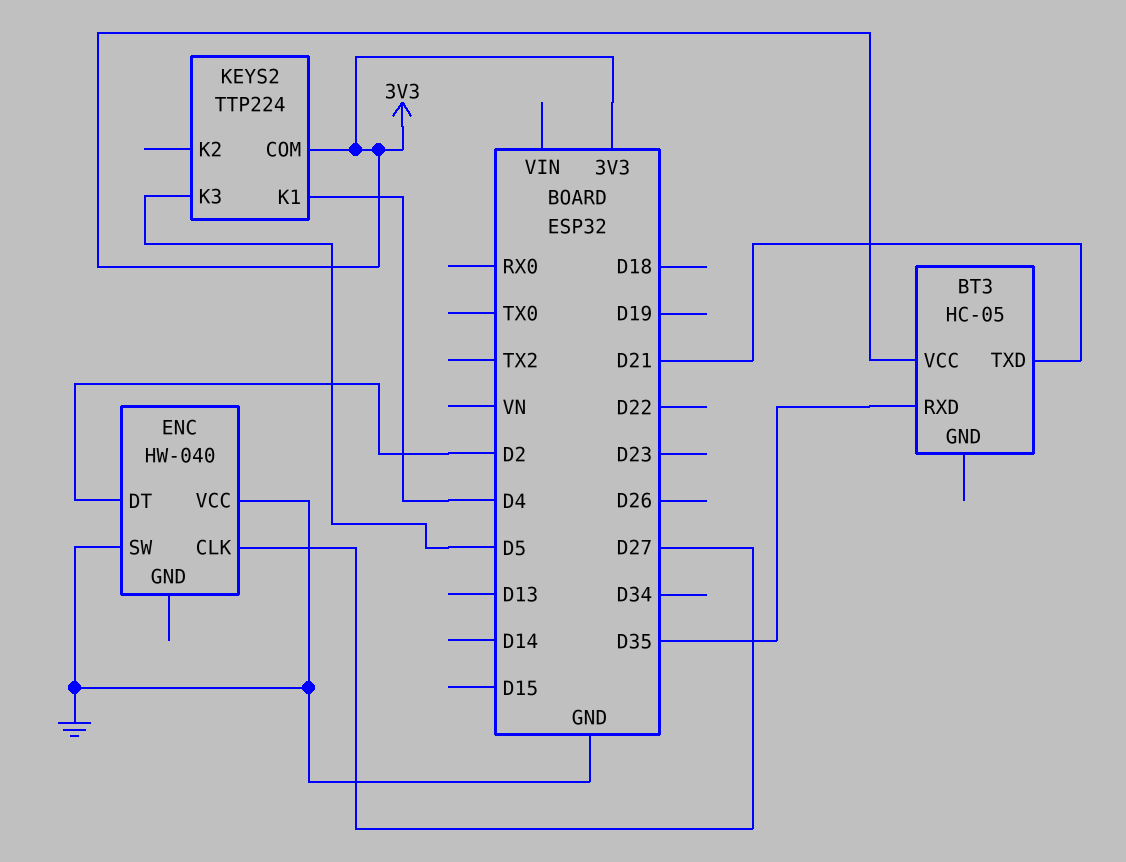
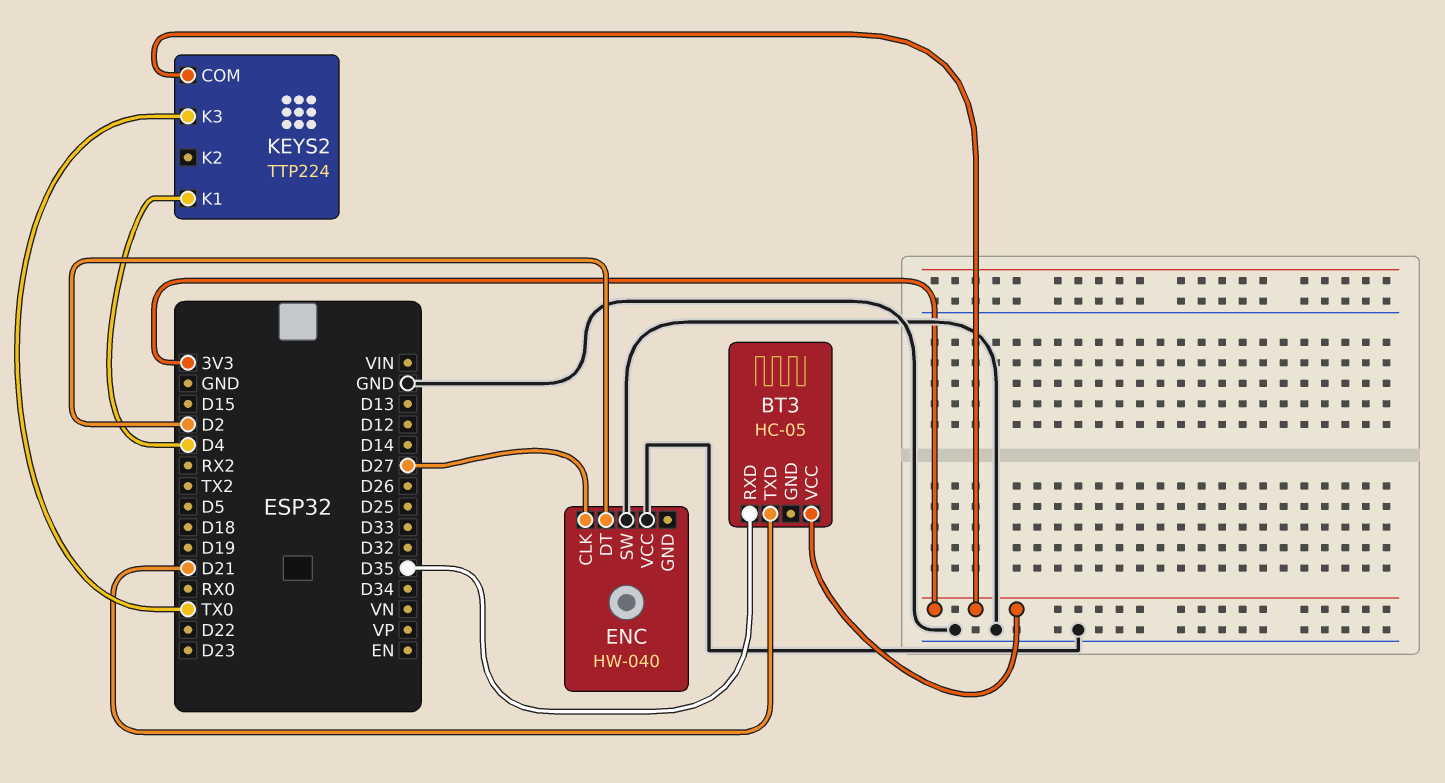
KEYS2 pin K3: D5 -> TX0

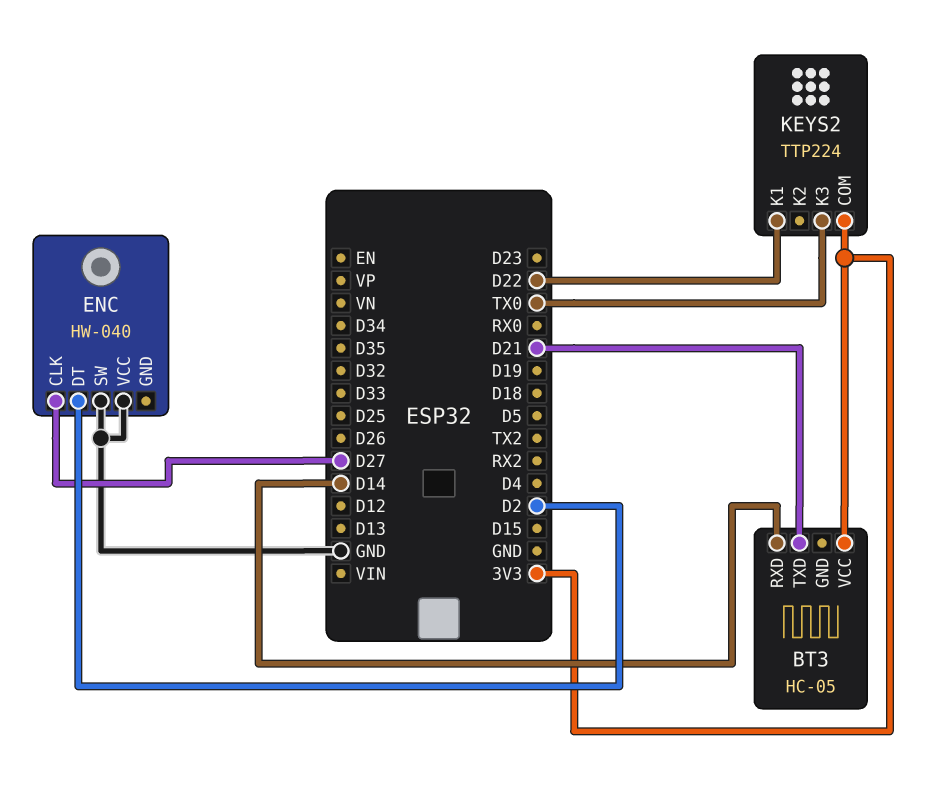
BT3 pin RXD: D35 -> D14
KEYS2 pin K1: D4 -> D22

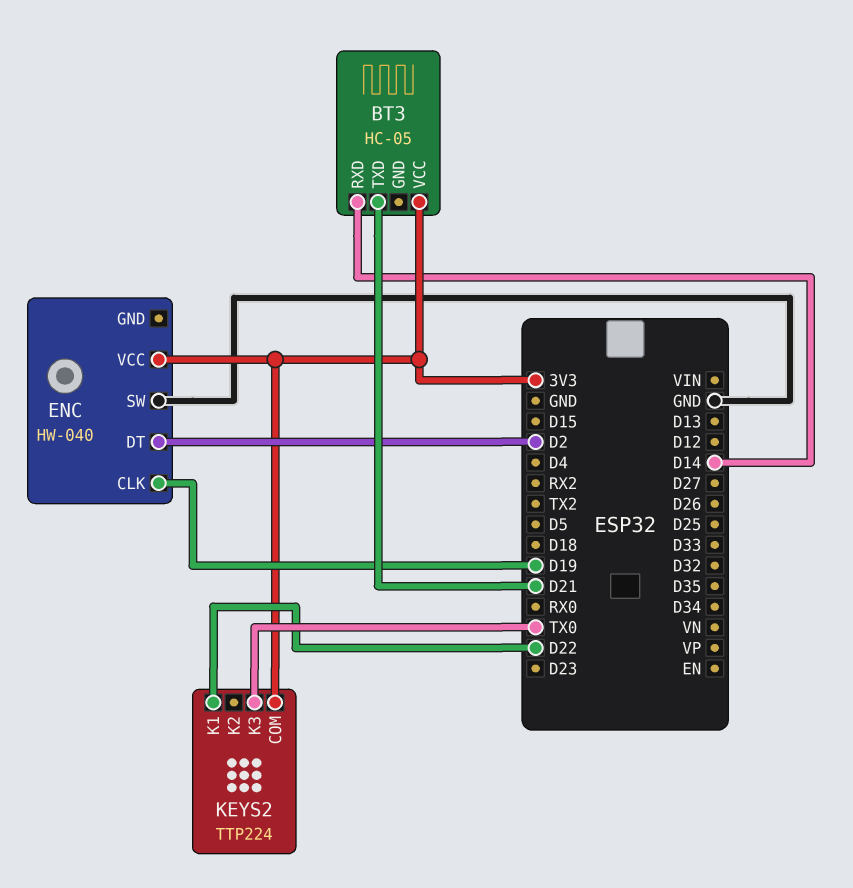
ENC pin CLK: D27 -> D19
ENC pin VCC: GND -> 3V3

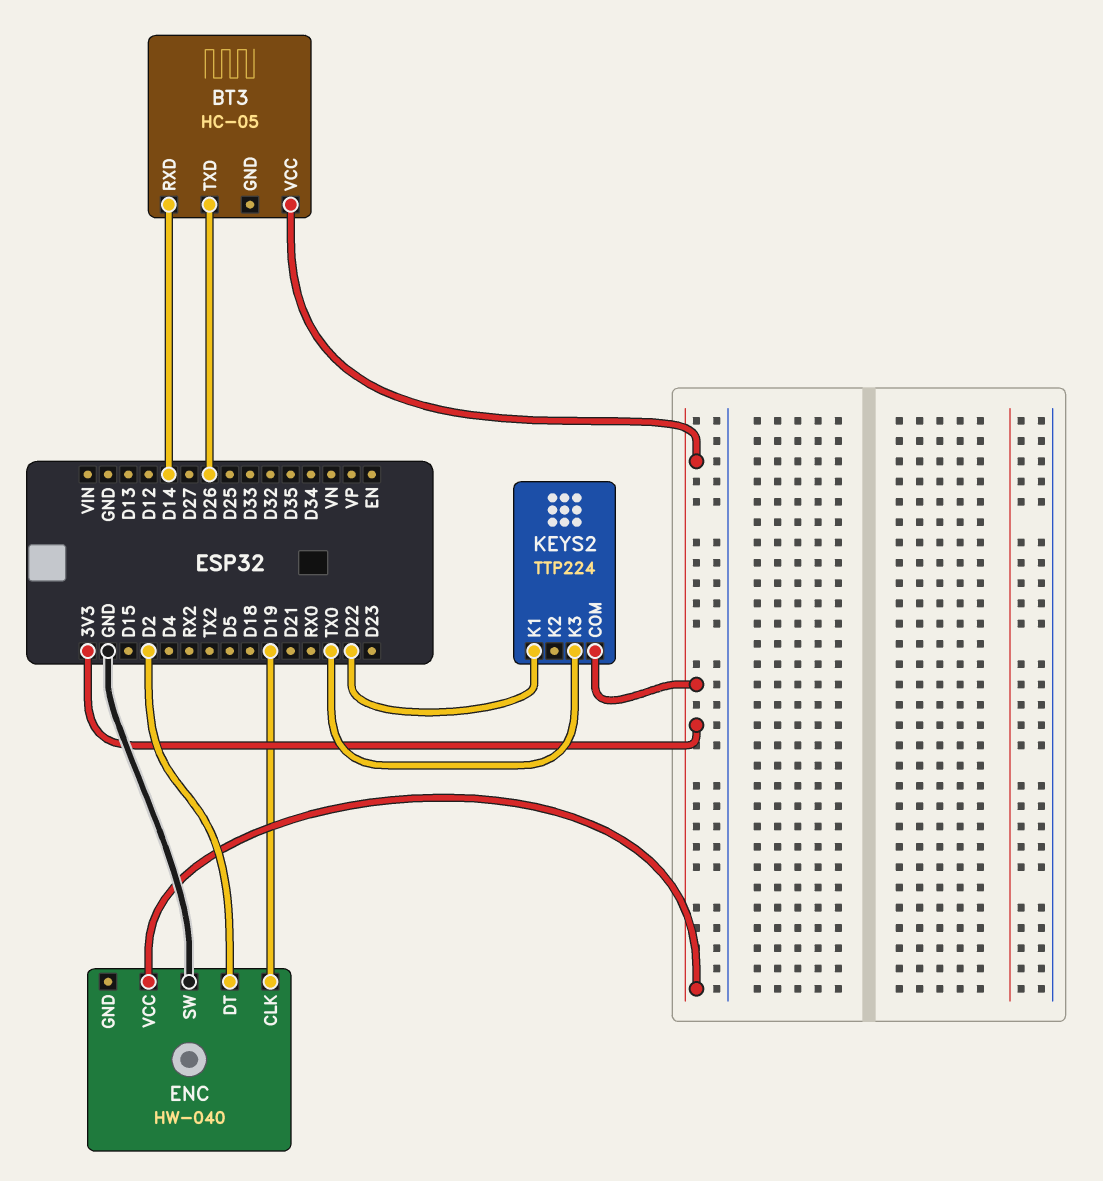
BT3 pin TXD: D21 -> D26

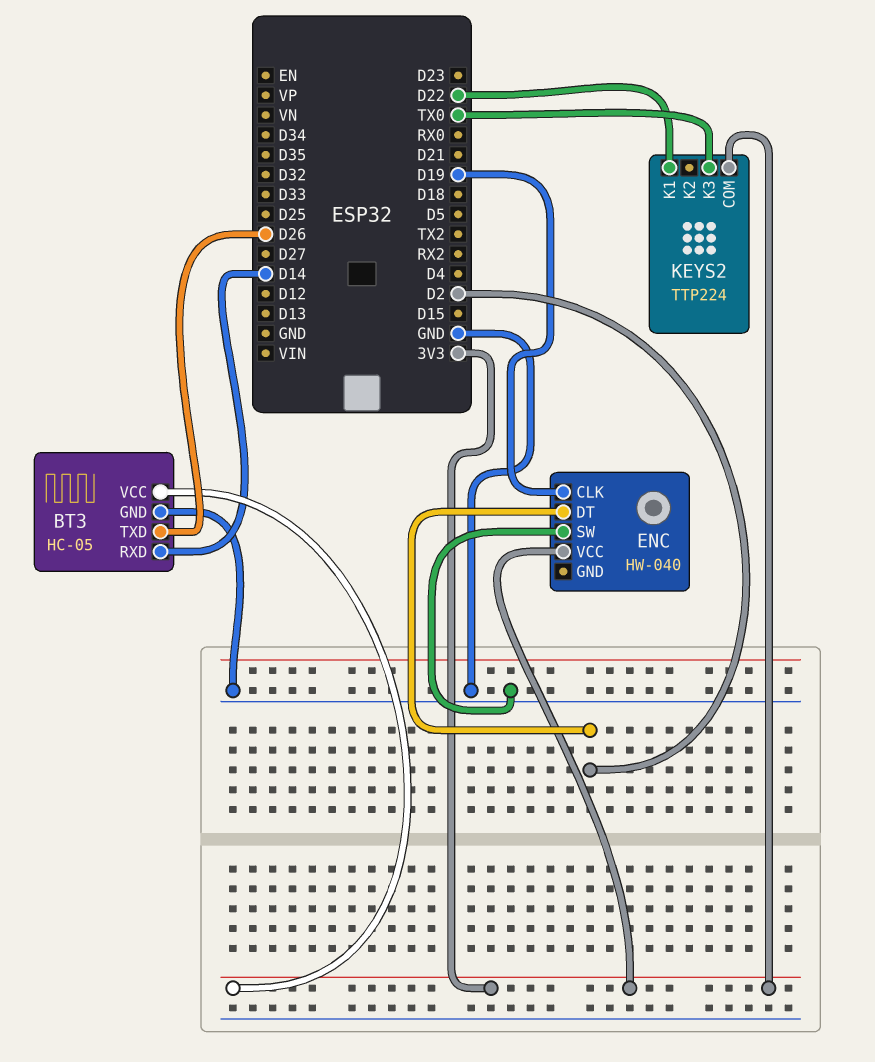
BT3 pin GND: none -> GND

